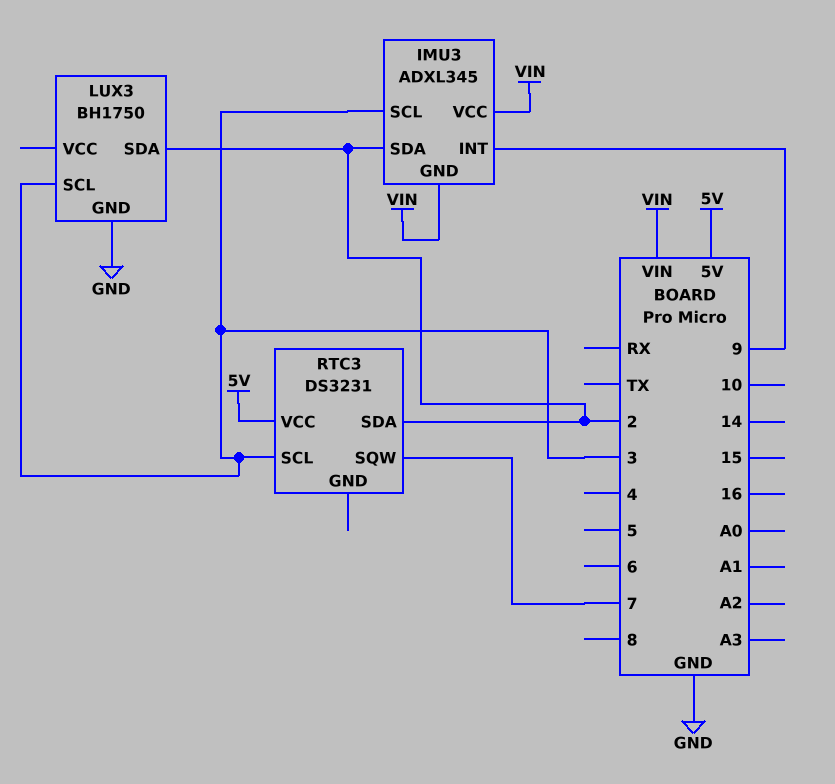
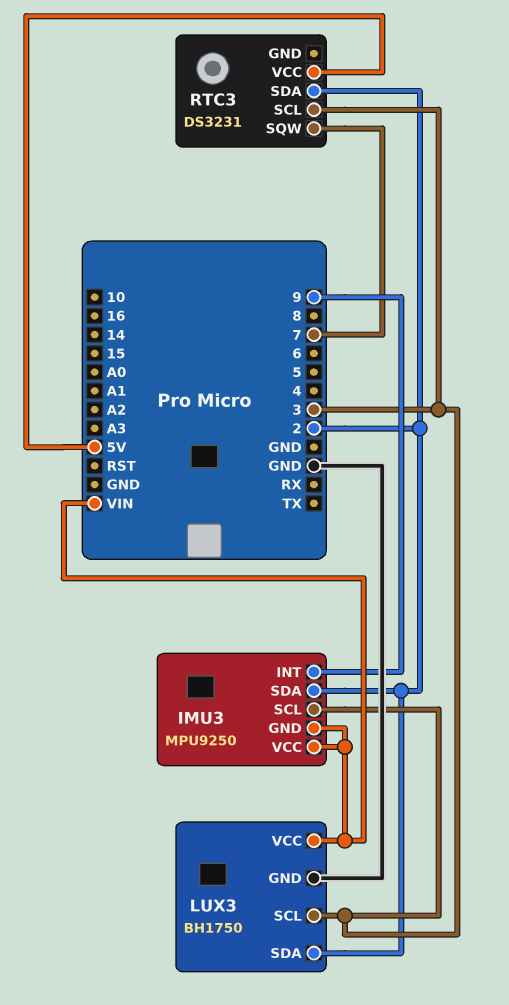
IMU3: ADXL345 -> MPU9250
LUX3 pin VCC: none -> VIN

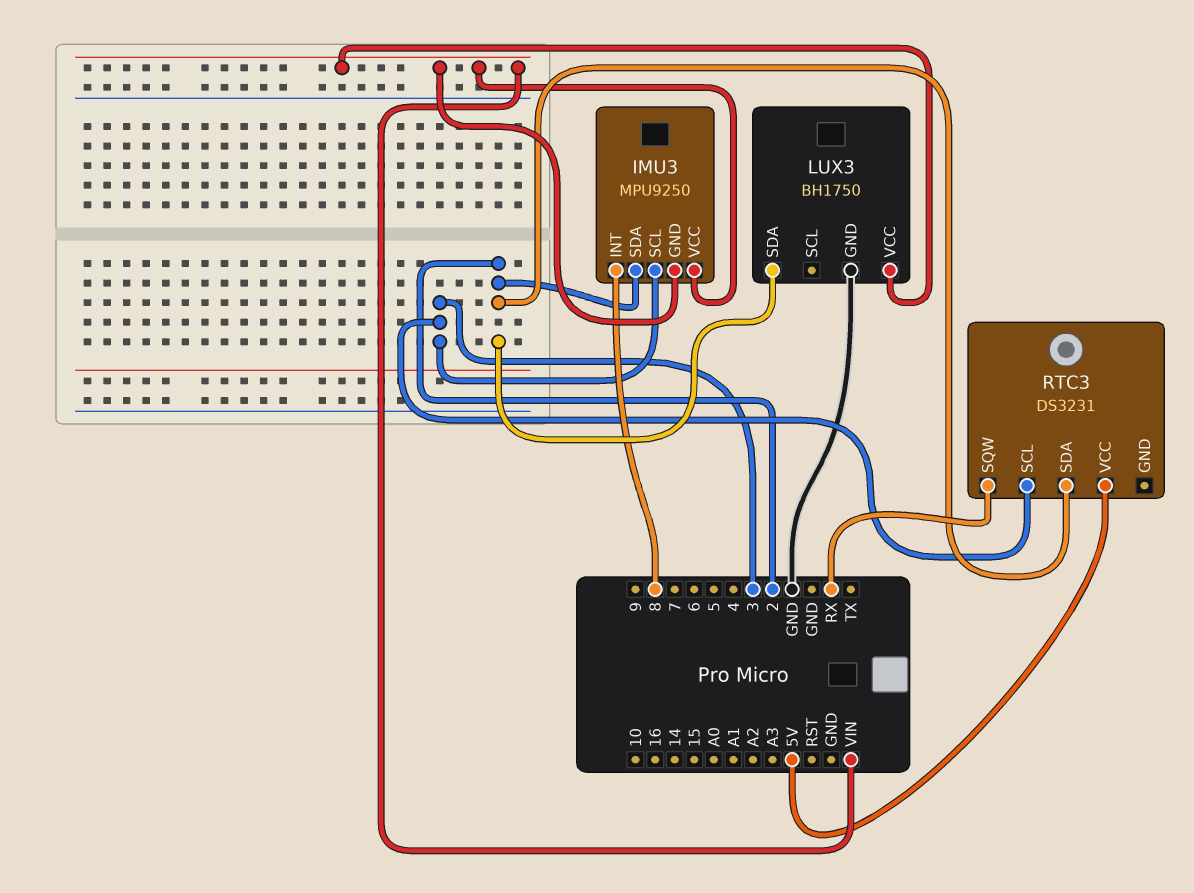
IMU3 pin INT: 9 -> 8
LUX3 pin SCL: 3 -> none
RTC3 pin SQW: 7 -> RX

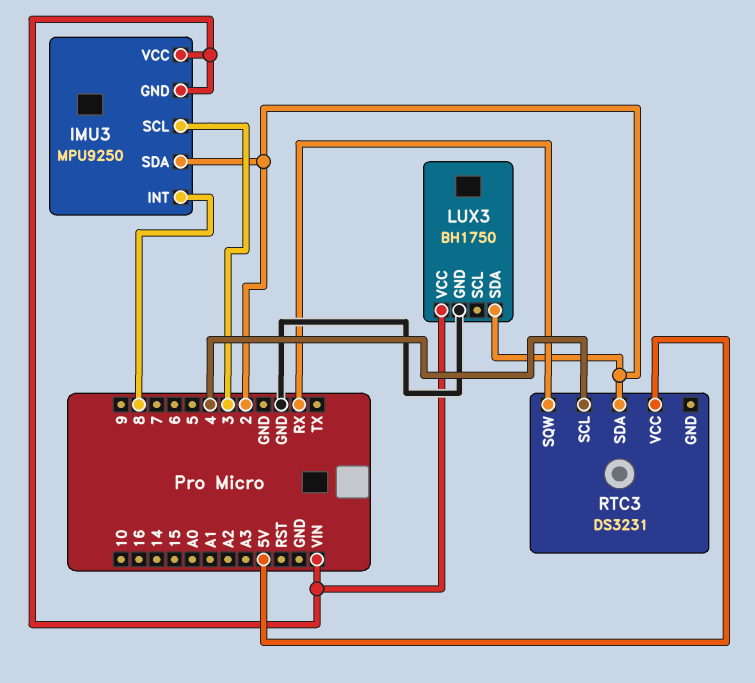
RTC3 pin SCL: 3 -> 4

